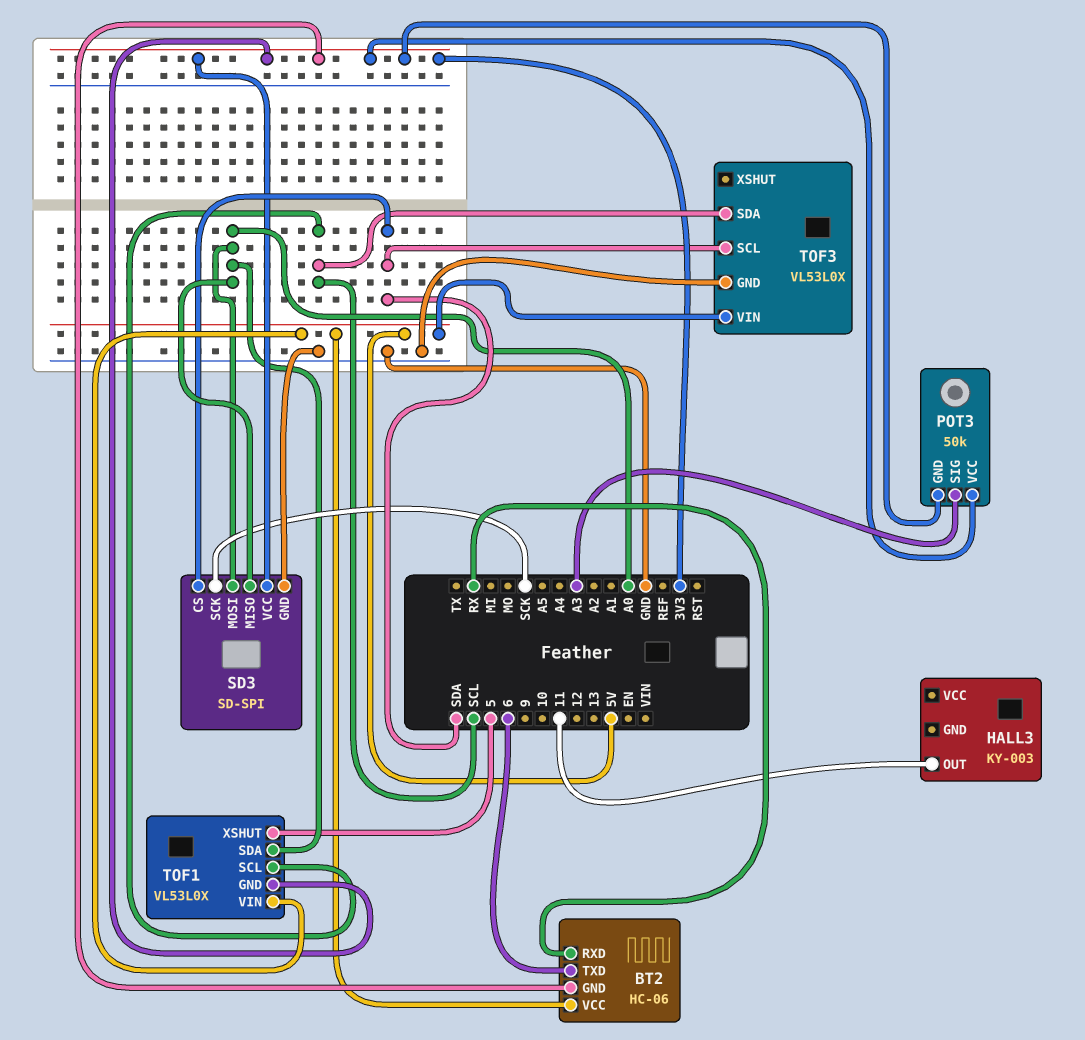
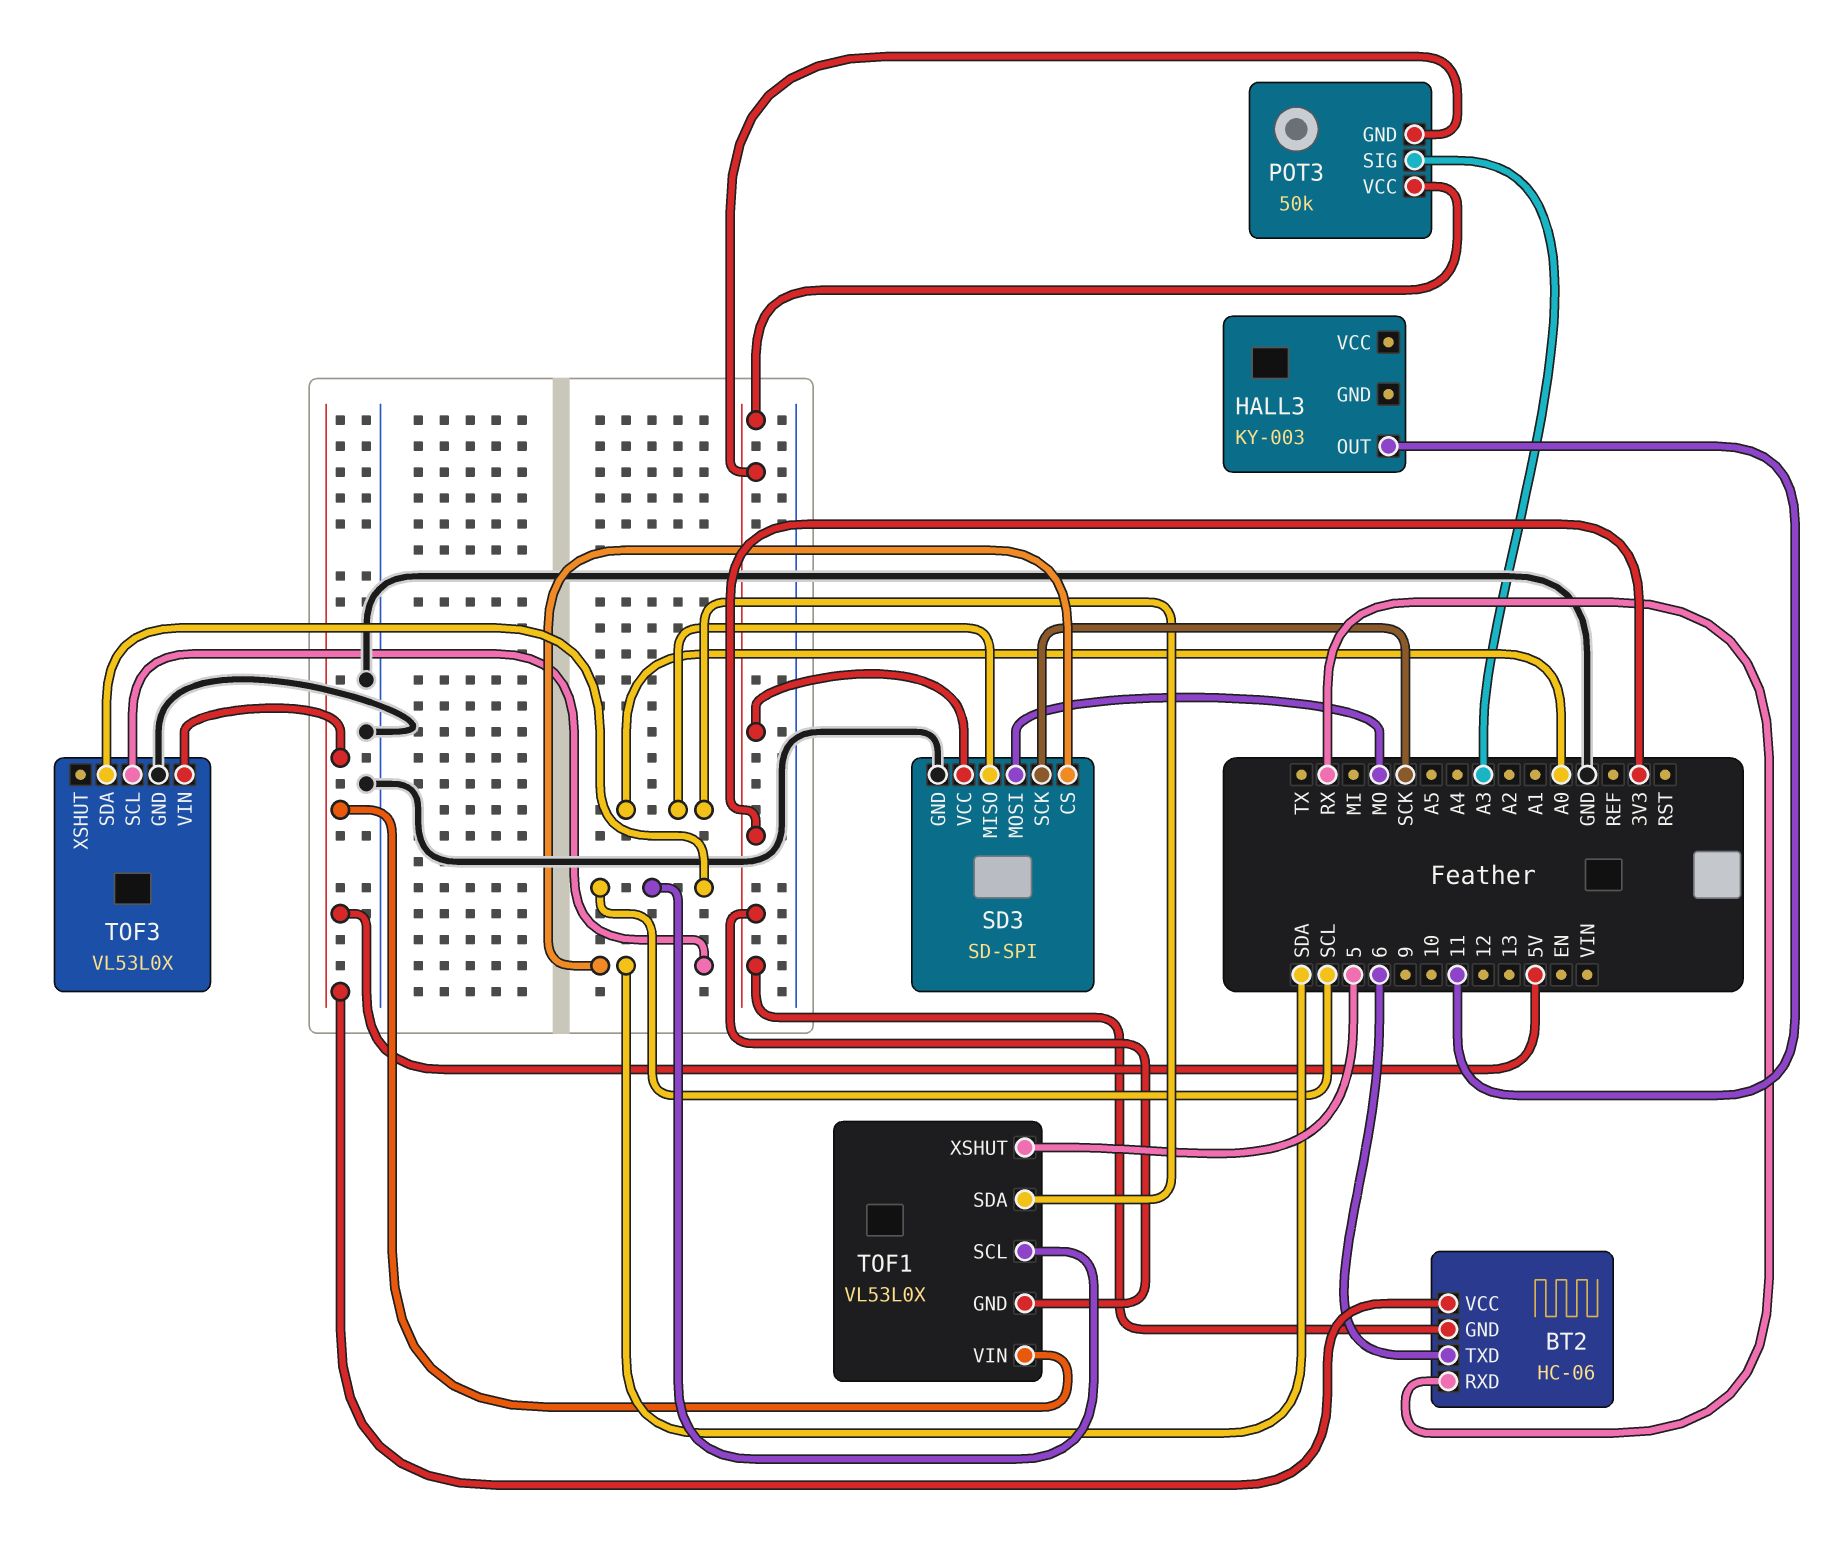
SD3 pin MOSI: A0 -> MO

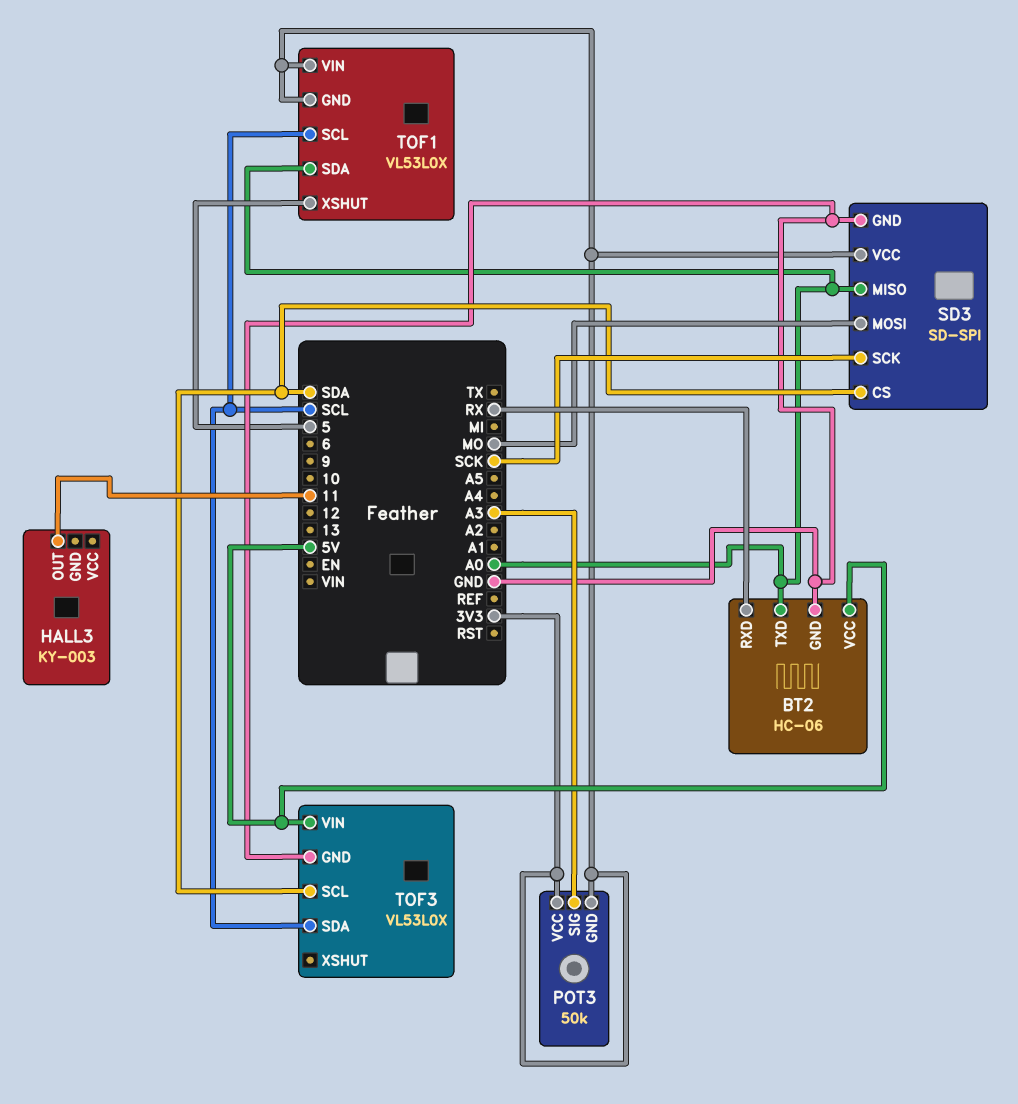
BT2 pin GND: 3V3 -> GND
BT2 pin TXD: 6 -> A0
TOF1 pin VIN: 5V -> 3V3

